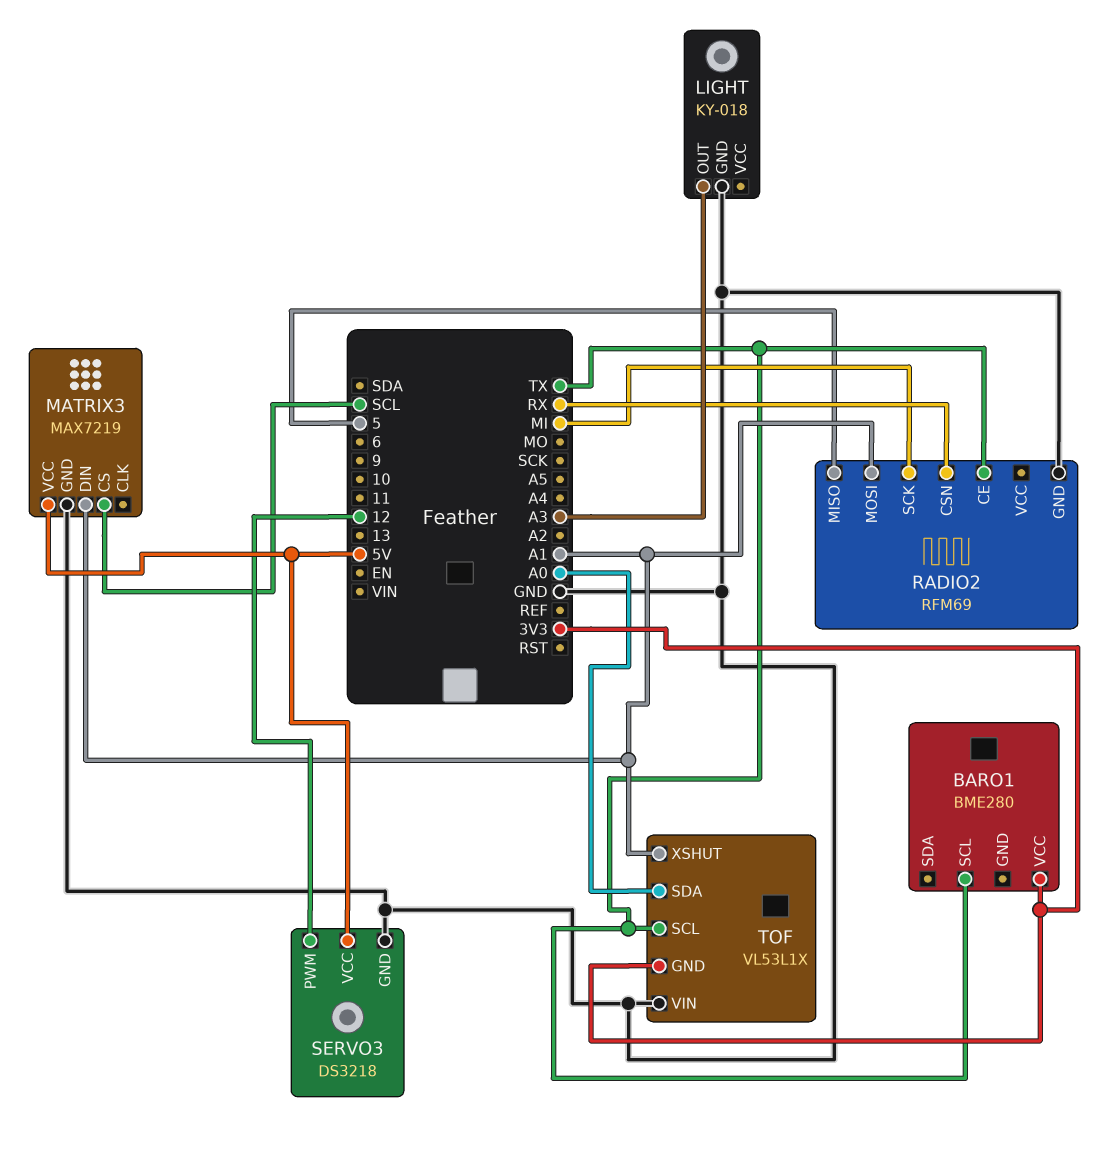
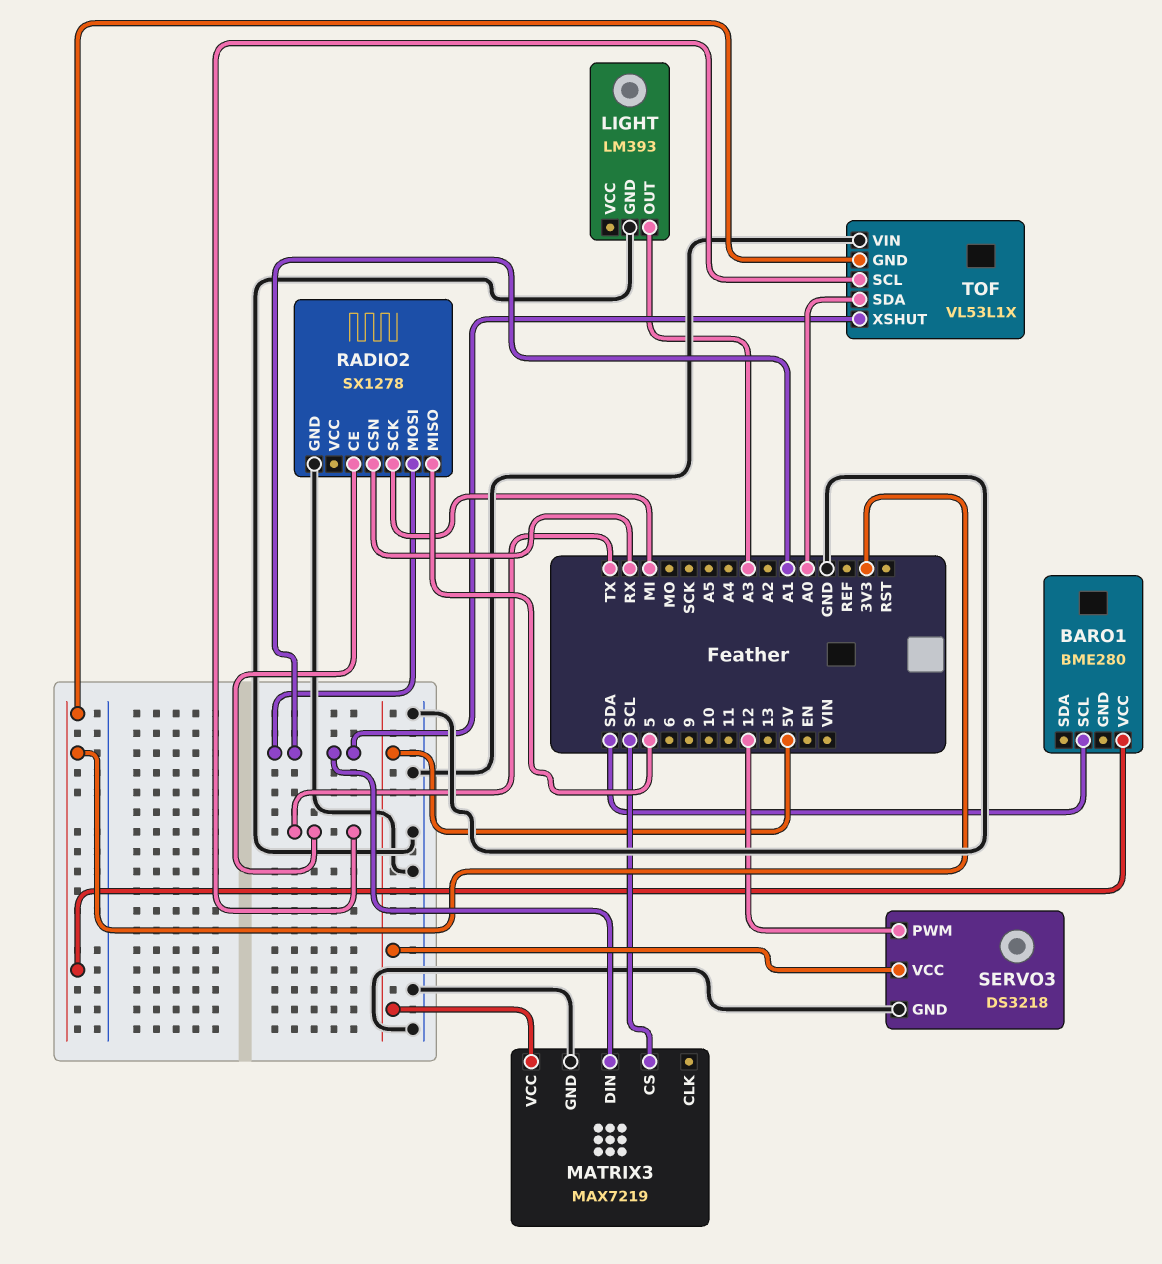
BARO1 pin SCL: TX -> SDA
LIGHT: KY-018 -> LM393
RADIO2: RFM69 -> SX1278

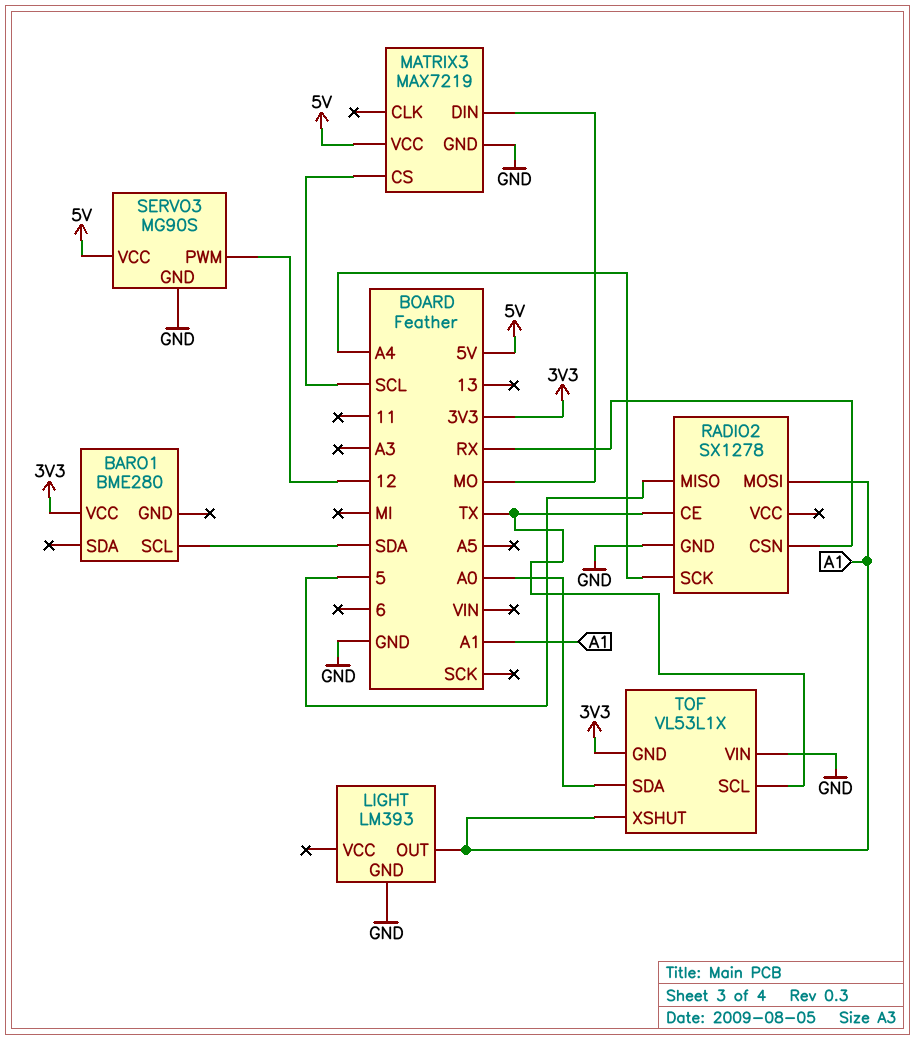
LIGHT pin OUT: A3 -> A1
MATRIX3 pin DIN: A1 -> MO
RADIO2 pin SCK: MI -> A4
SERVO3: DS3218 -> MG90S

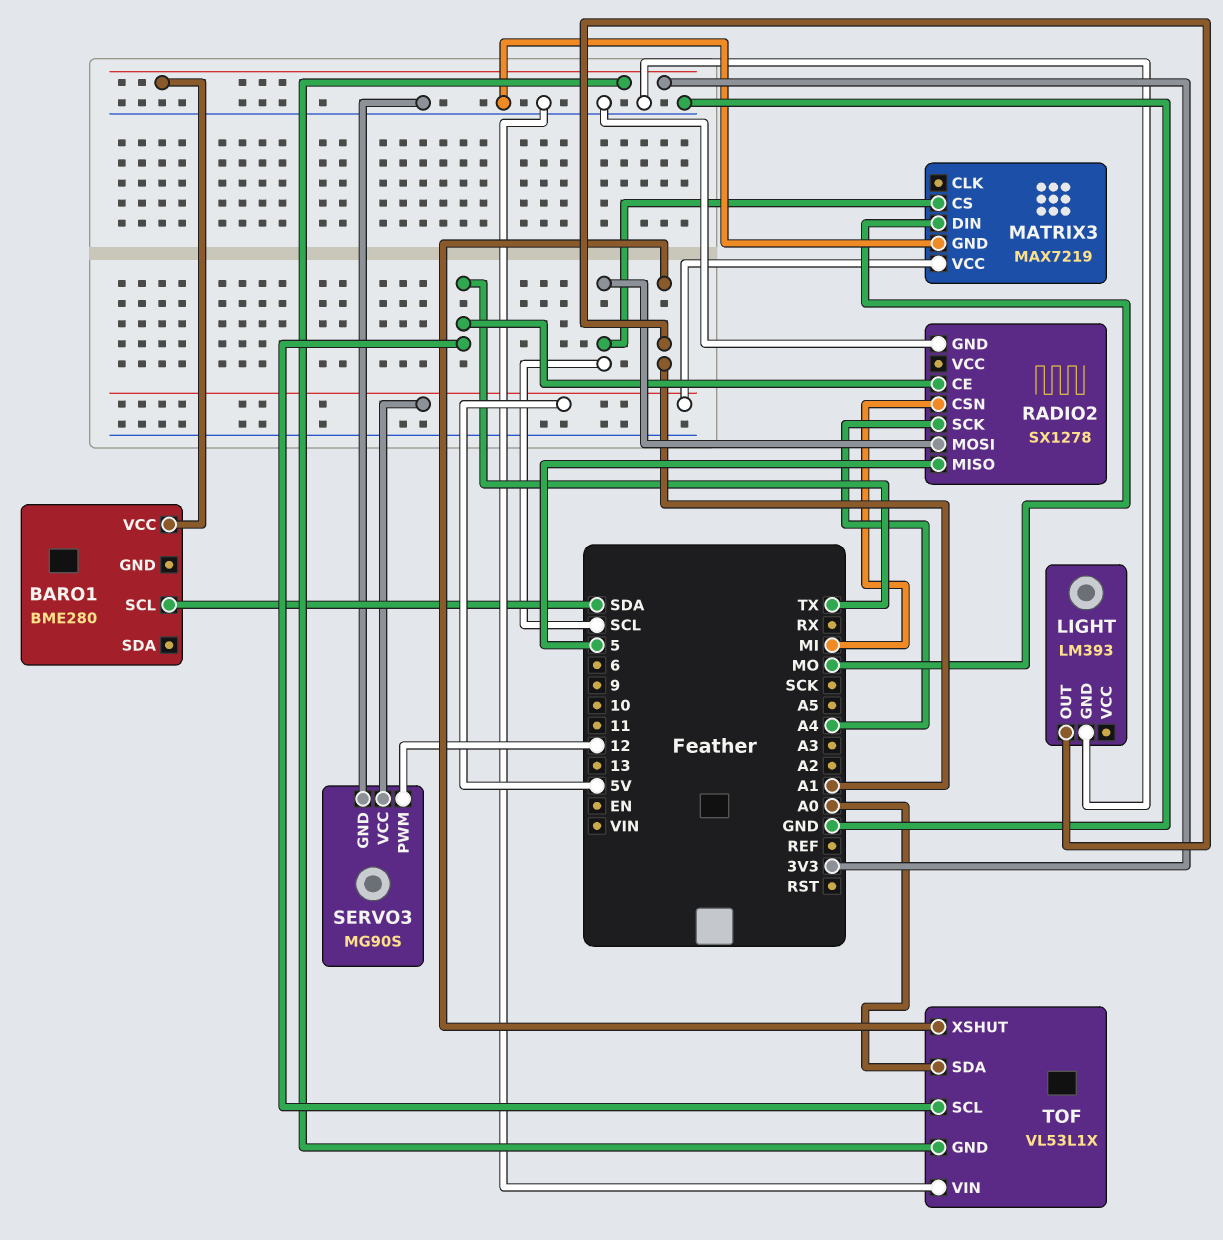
RADIO2 pin CSN: RX -> MI
RADIO2 pin MOSI: A1 -> SCL

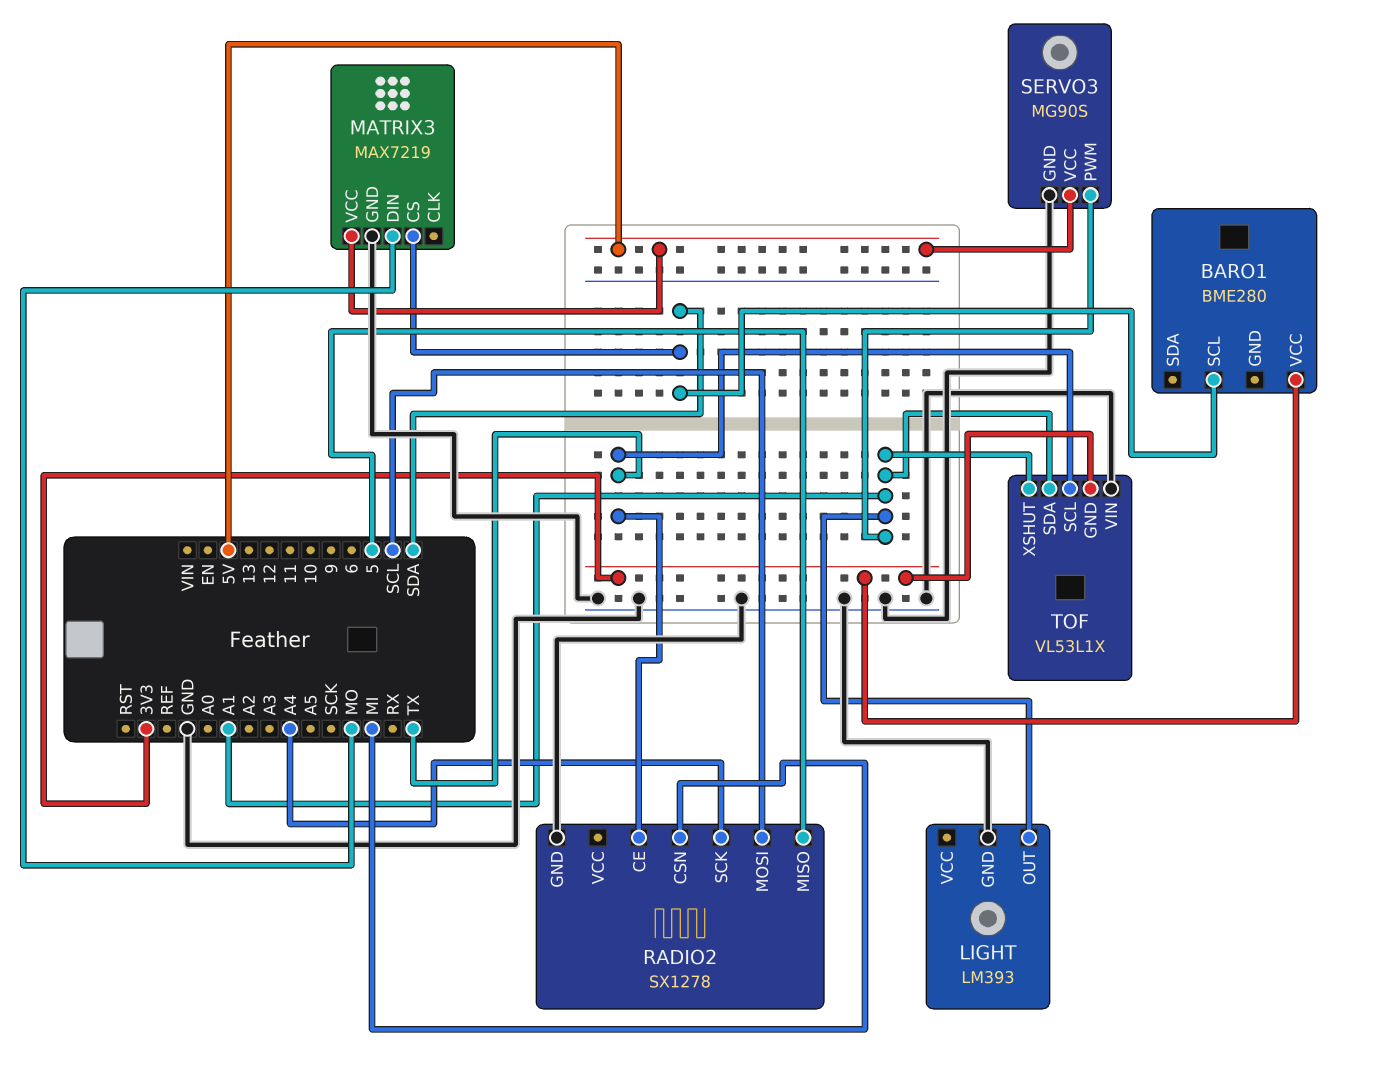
MATRIX3 pin CS: SCL -> SDA
SERVO3 pin PWM: 12 -> A1
TOF pin SDA: A0 -> A1

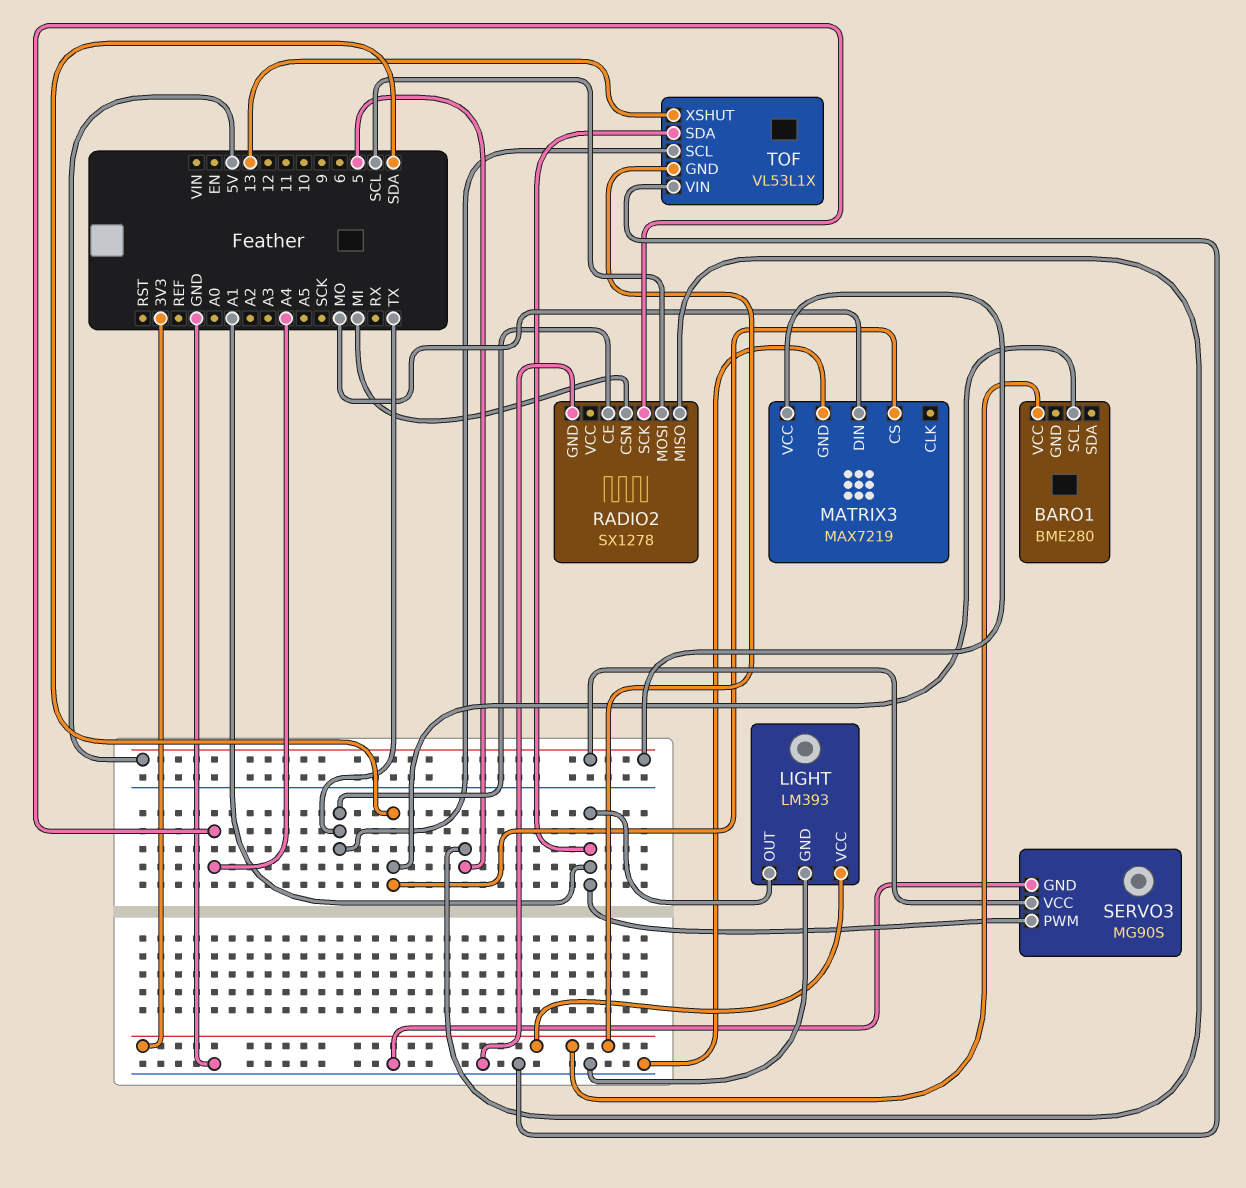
LIGHT pin VCC: none -> 3V3
TOF pin XSHUT: A1 -> 13

